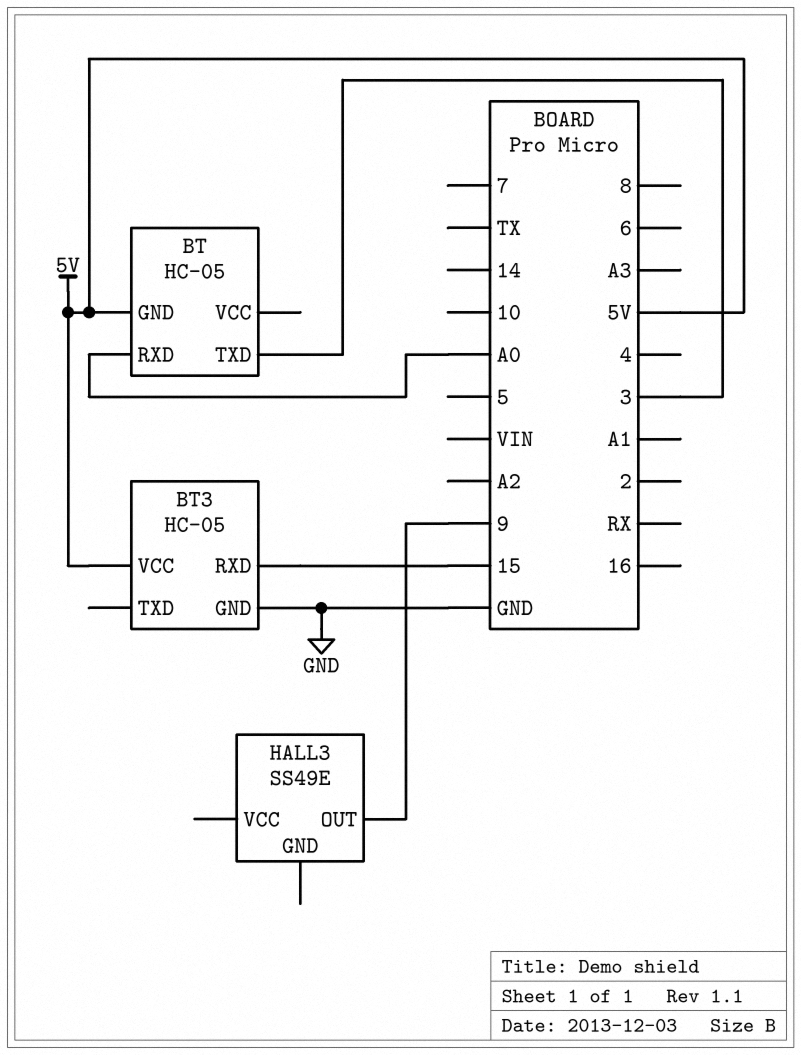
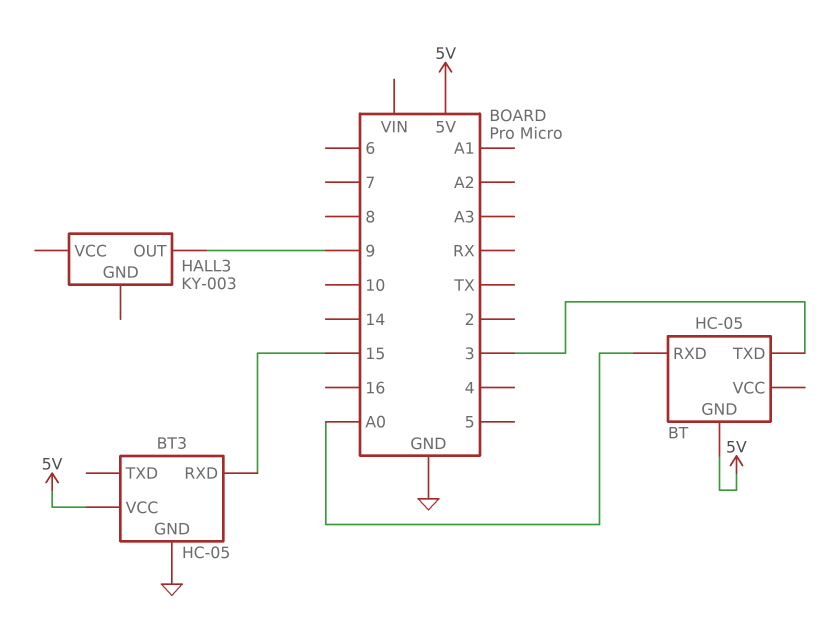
HALL3: SS49E -> KY-003

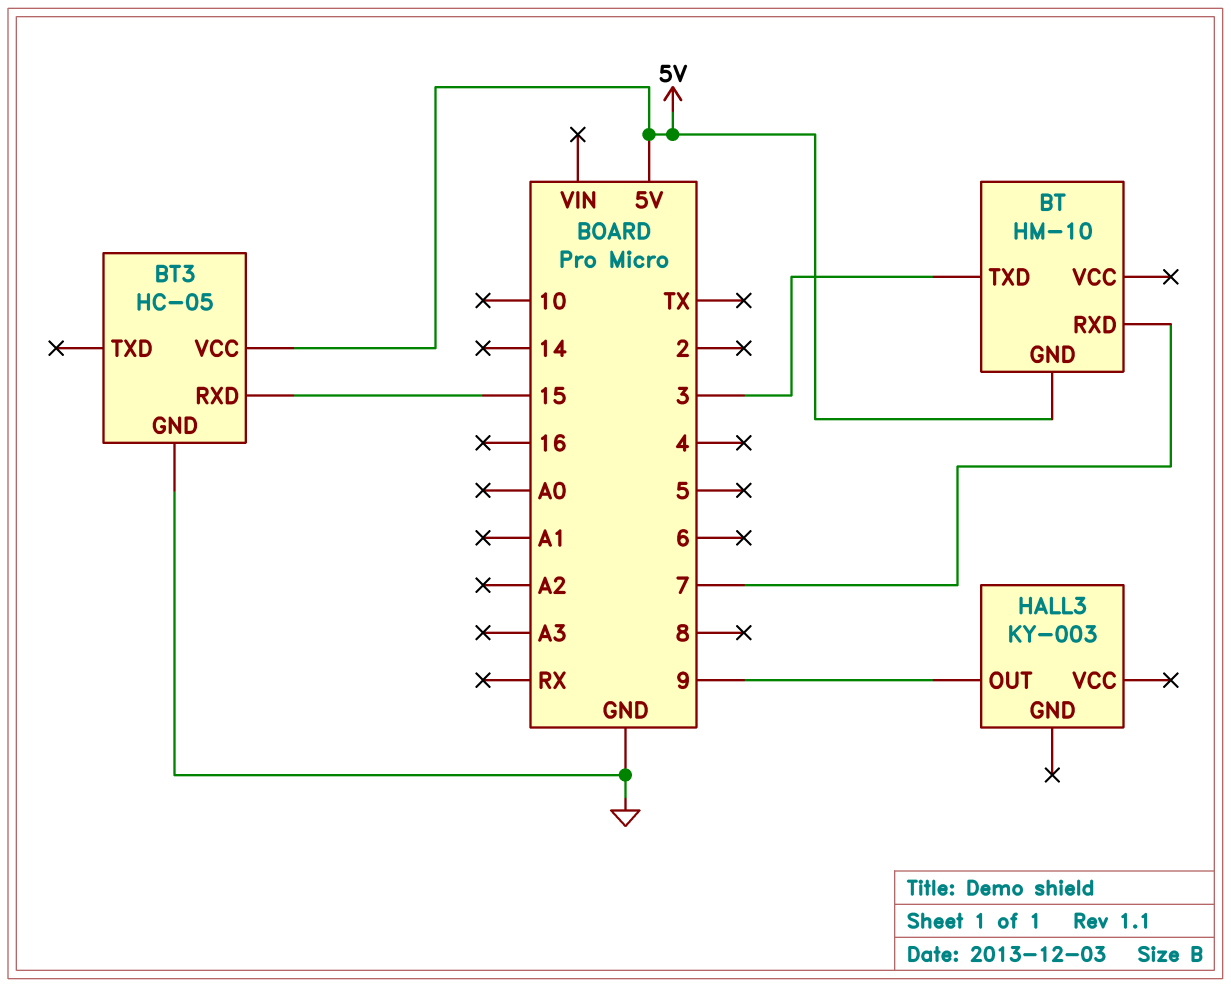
BT: HC-05 -> HM-10
BT pin RXD: A0 -> 7

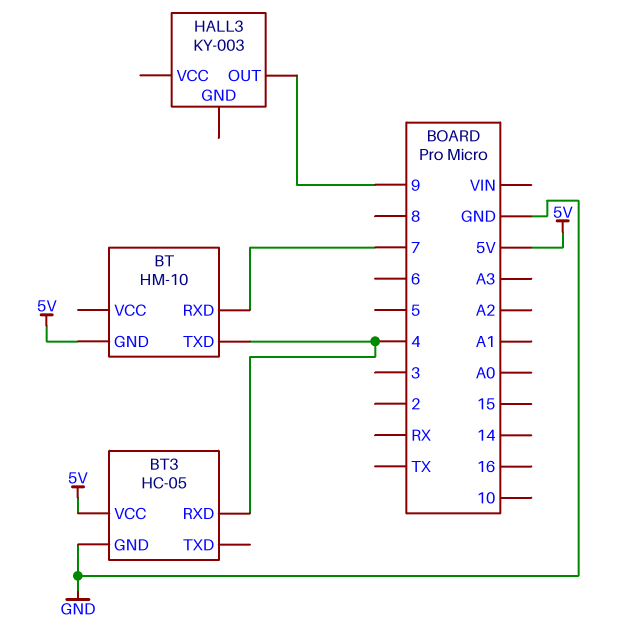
BT pin TXD: 3 -> 4
BT3 pin RXD: 15 -> 4

